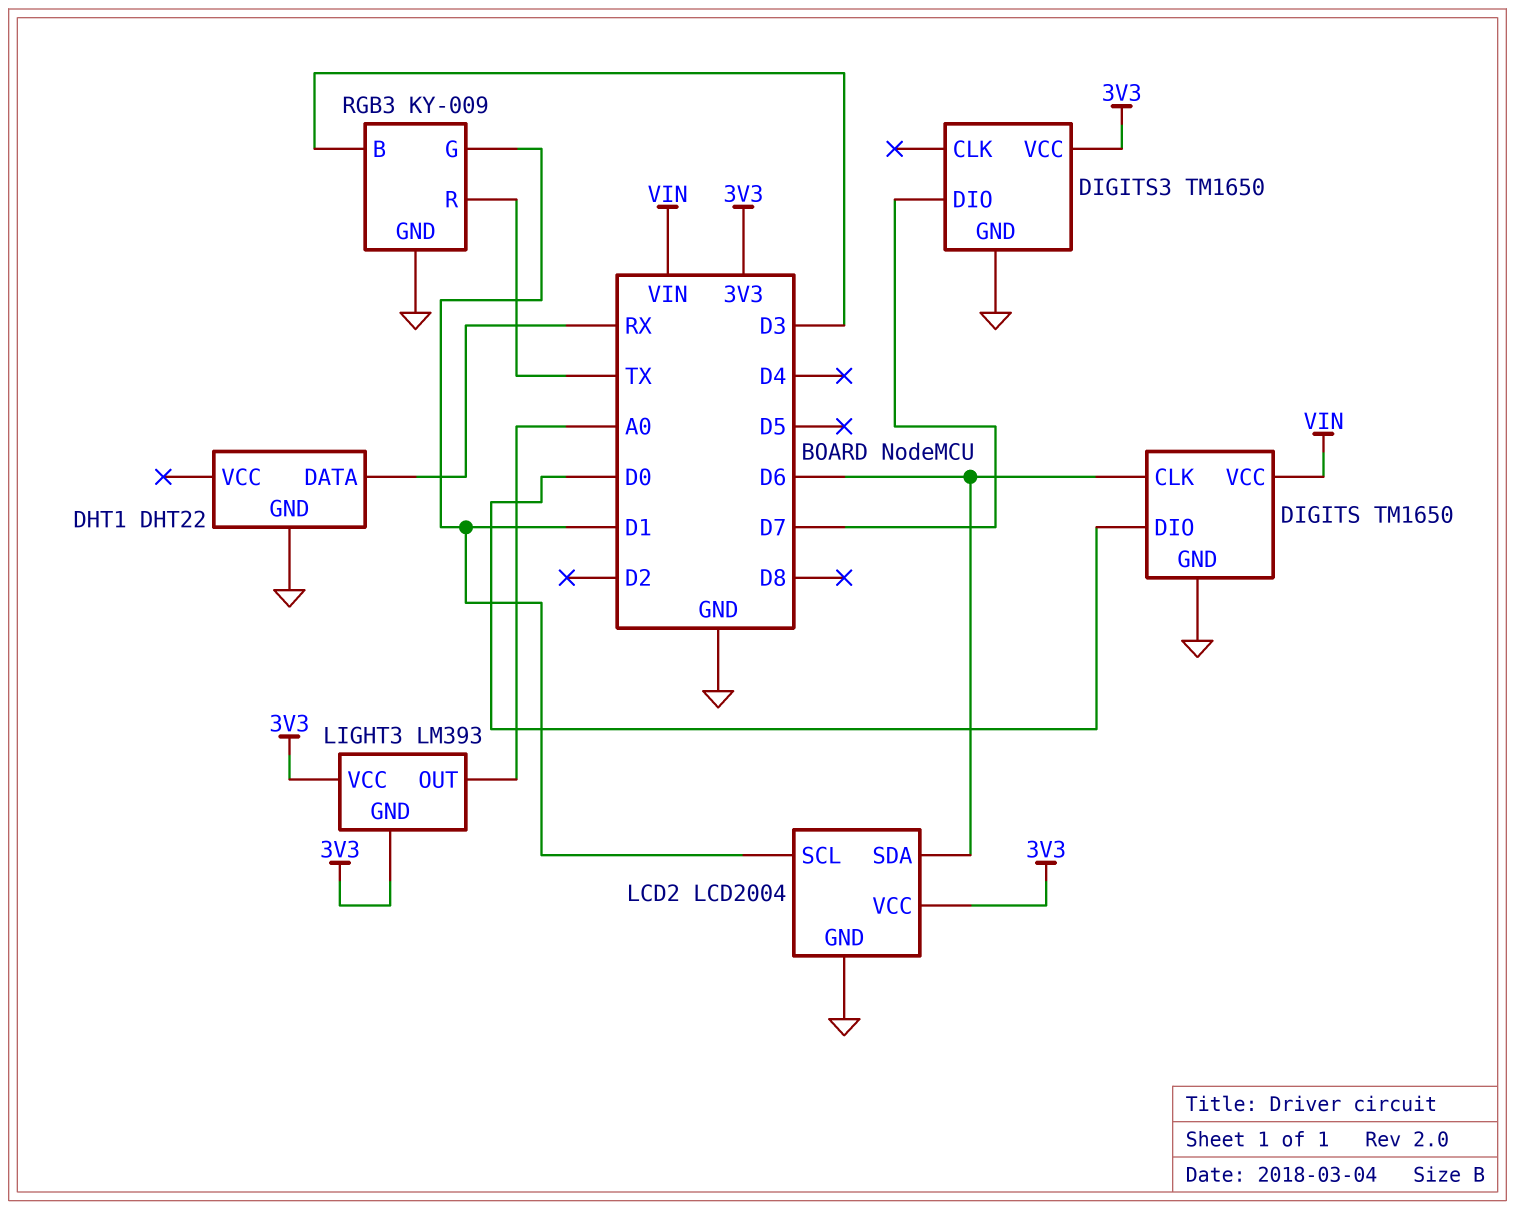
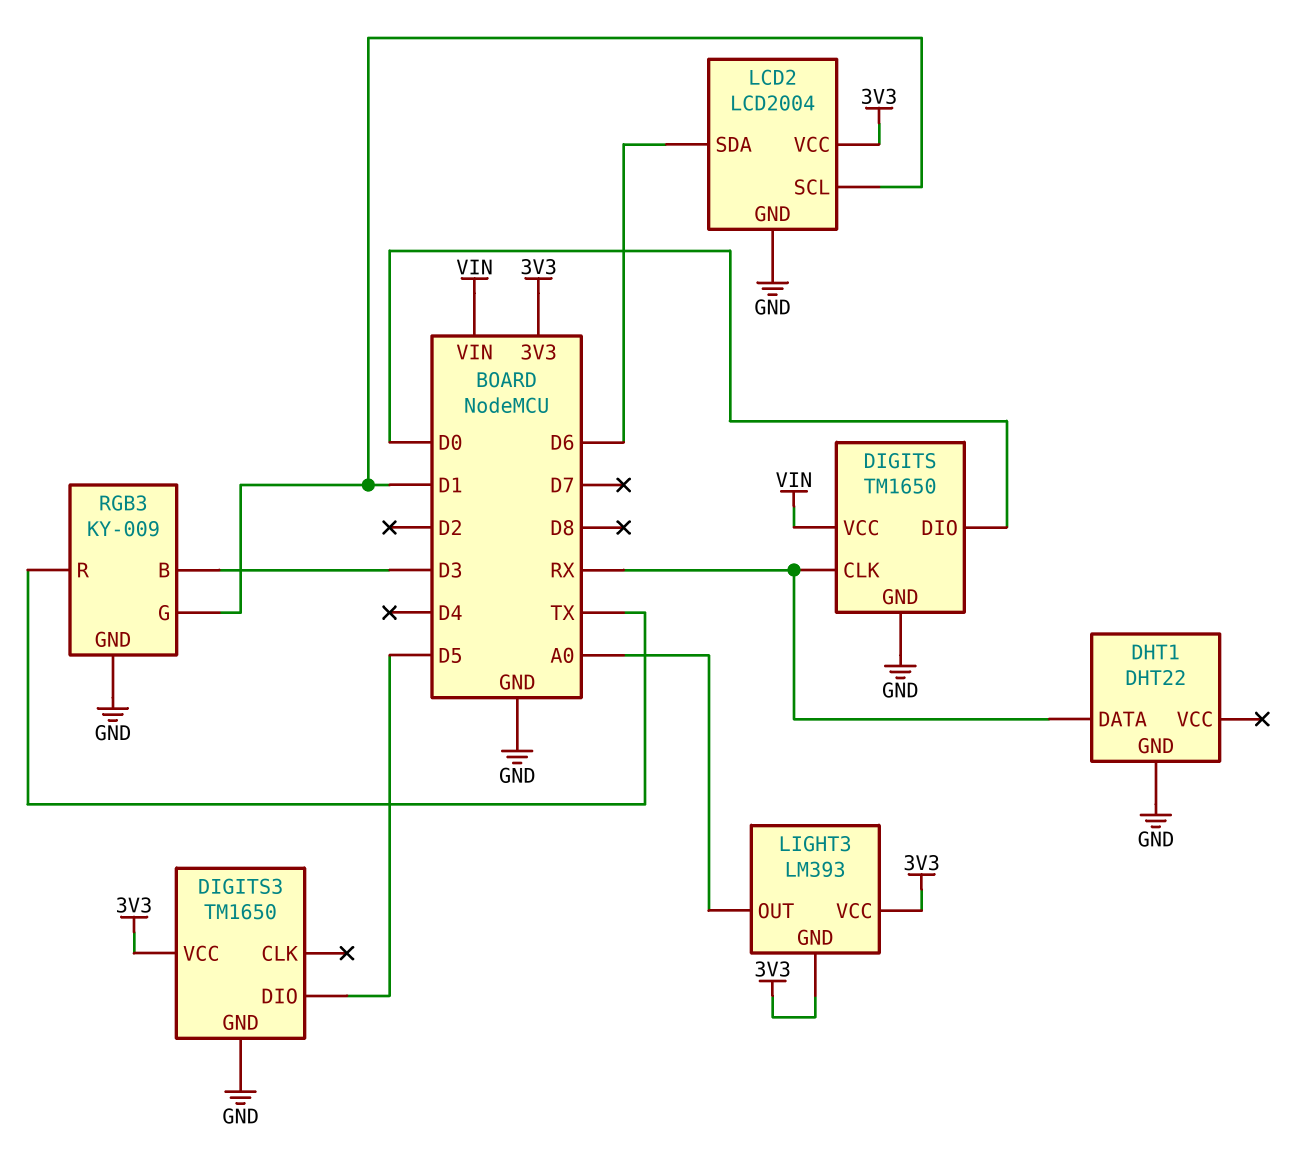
DIGITS pin CLK: D6 -> RX
DIGITS3 pin DIO: D7 -> D5

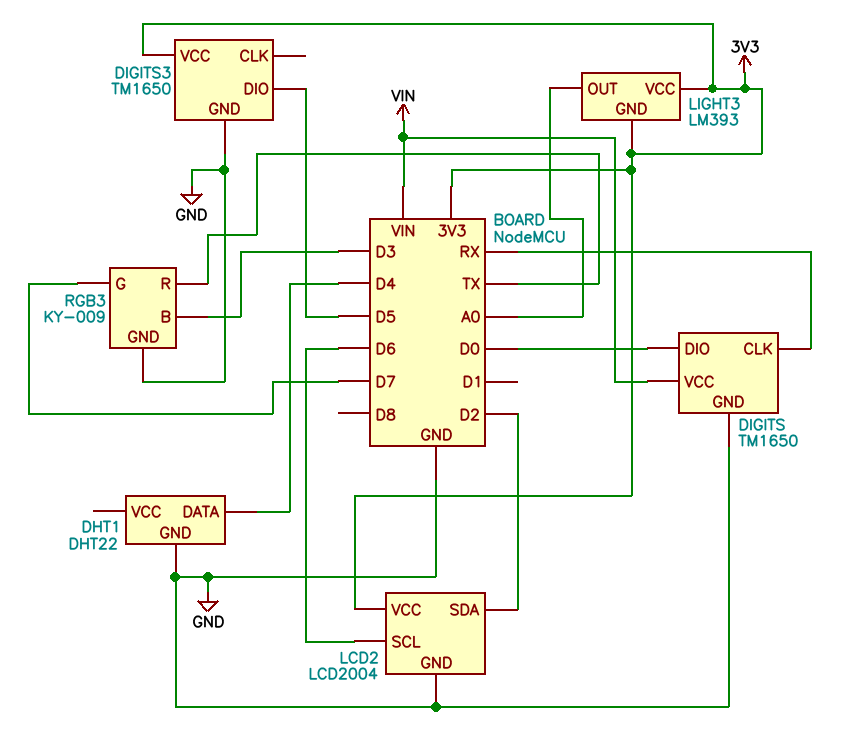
DHT1 pin DATA: RX -> D4
LCD2 pin SCL: D1 -> D6
LCD2 pin SDA: D6 -> D2
RGB3 pin G: D1 -> D7

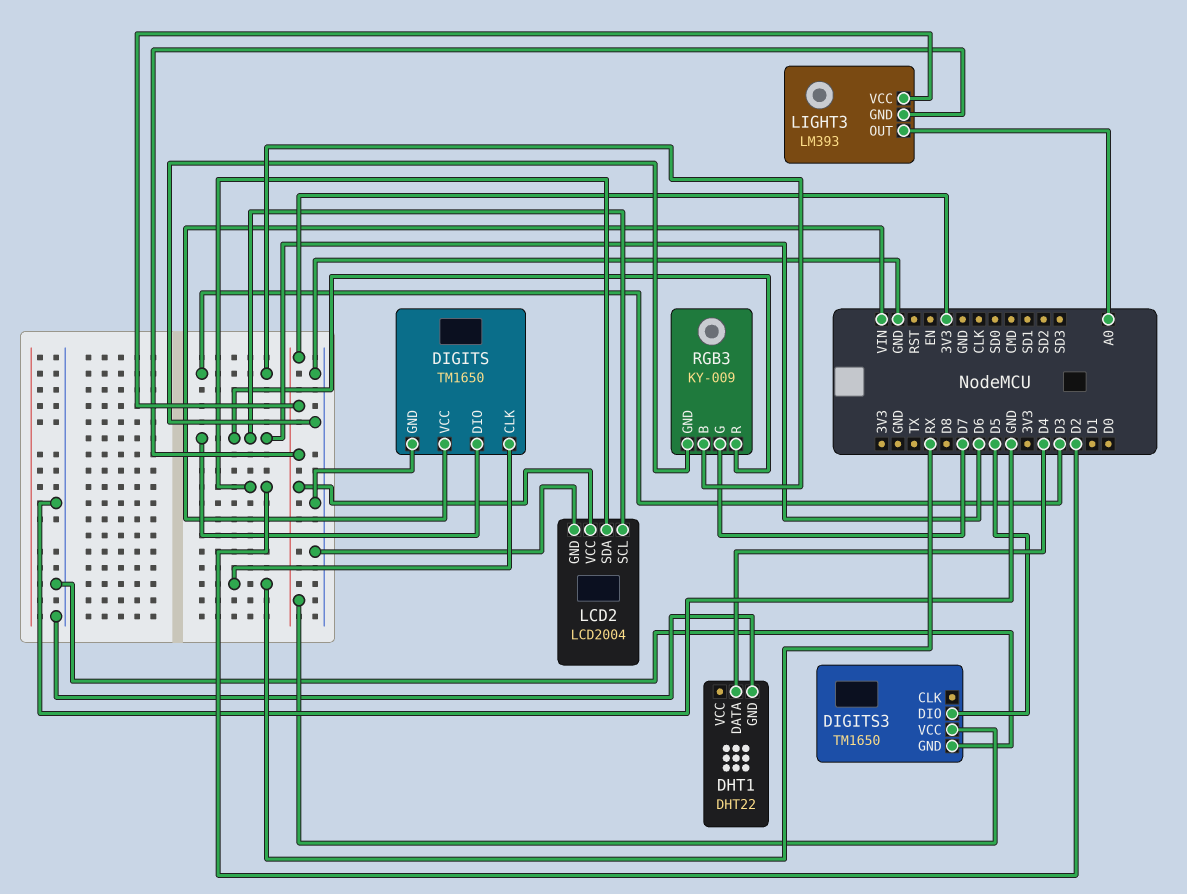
DIGITS pin DIO: D0 -> D6
RGB3 pin R: TX -> D6

